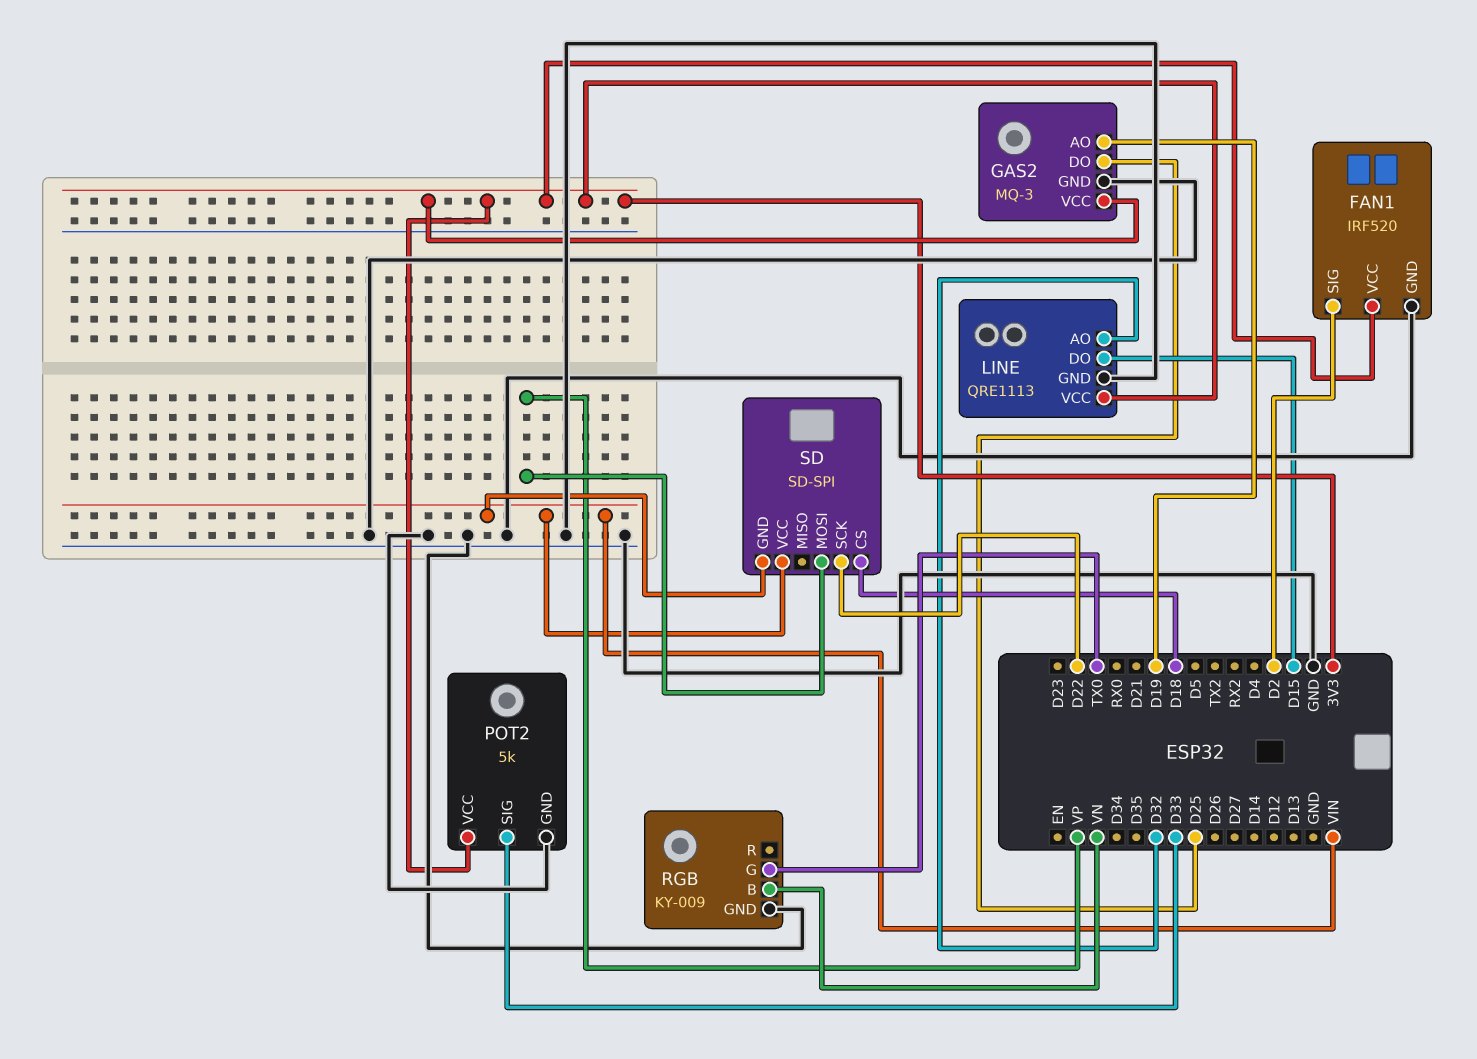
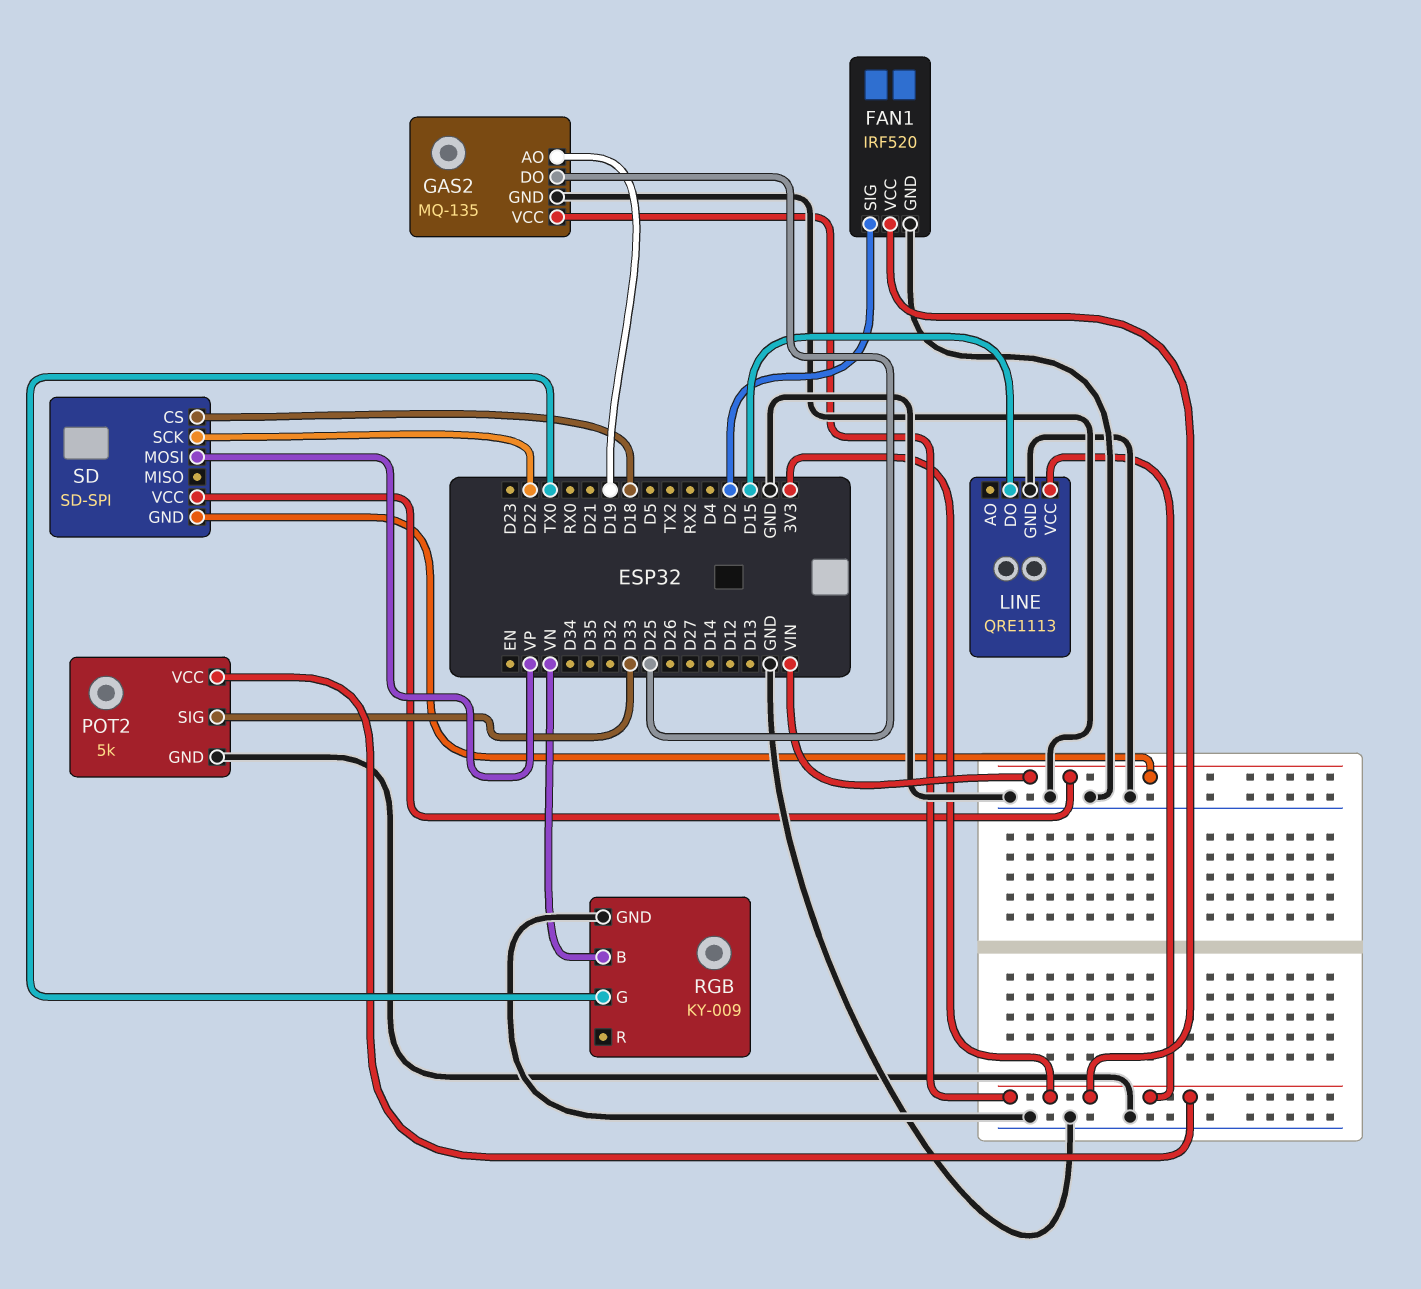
GAS2: MQ-3 -> MQ-135
LINE pin AO: D32 -> none

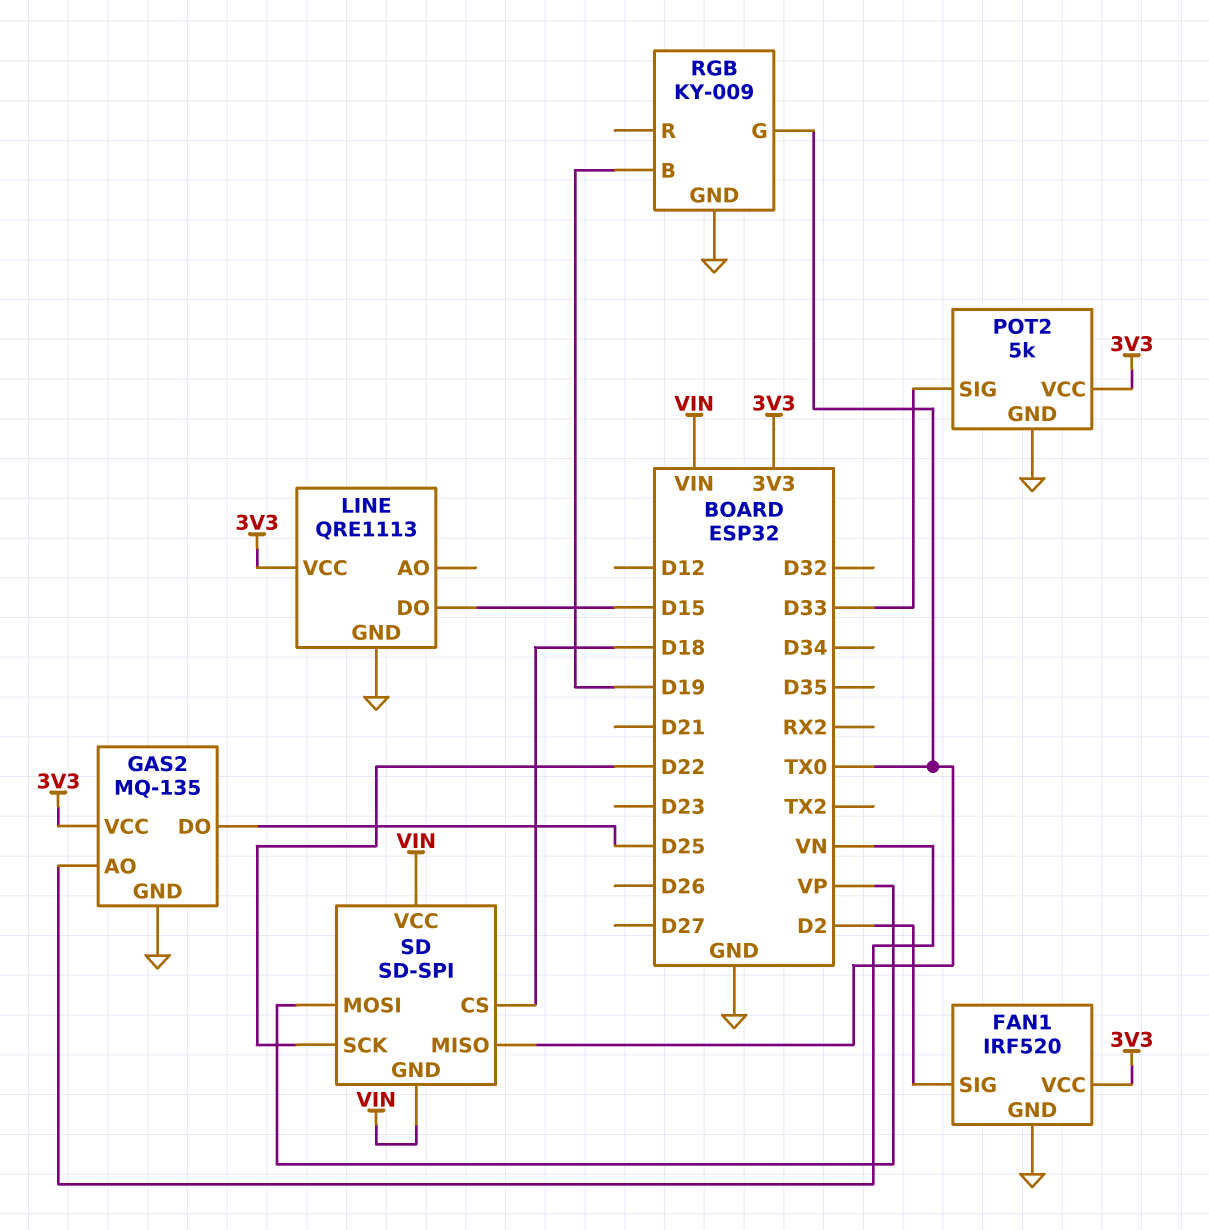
GAS2 pin AO: D19 -> VN
RGB pin B: VN -> D19
SD pin MISO: none -> TX0

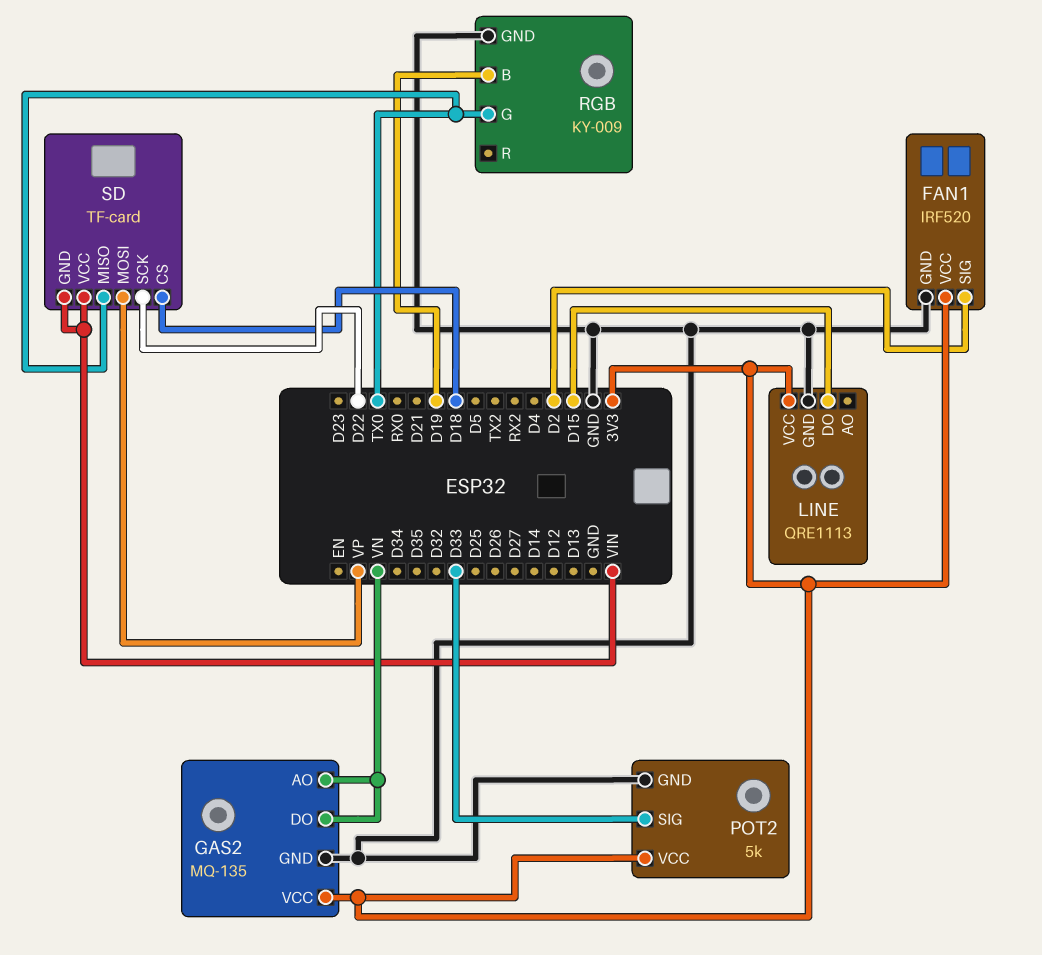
GAS2 pin DO: D25 -> VN
SD: SD-SPI -> TF-card

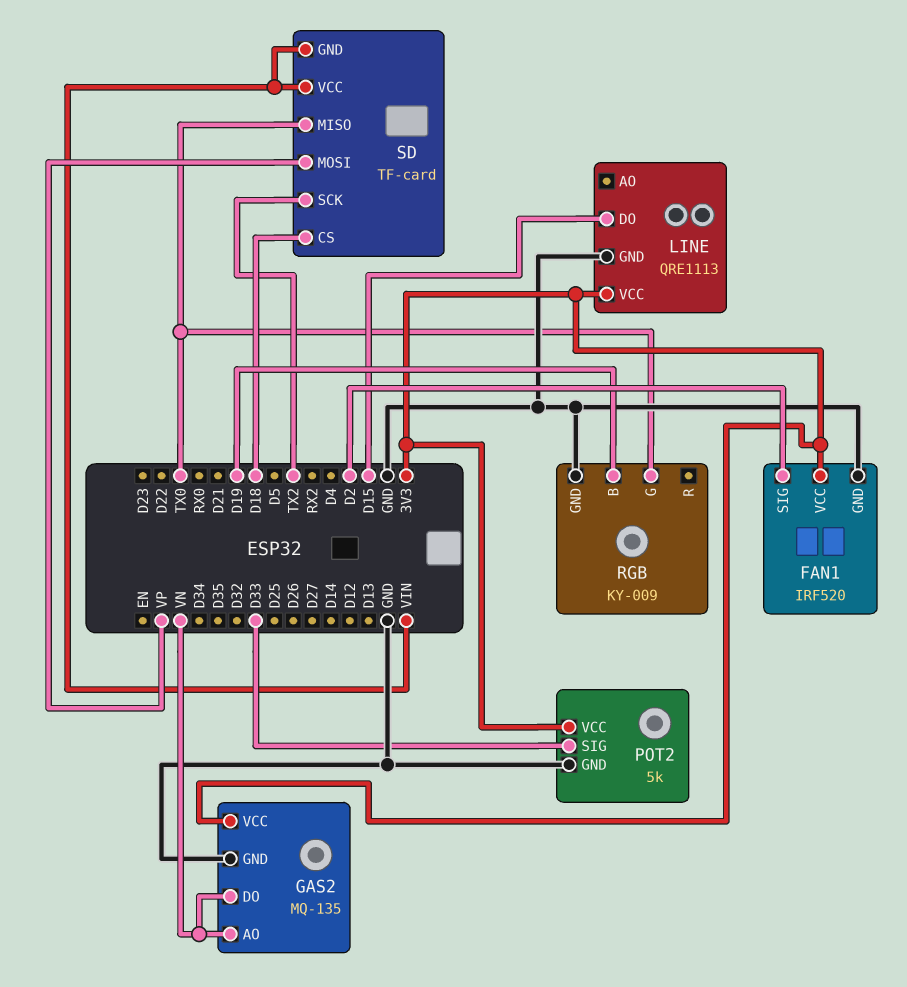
SD pin SCK: D22 -> TX2

